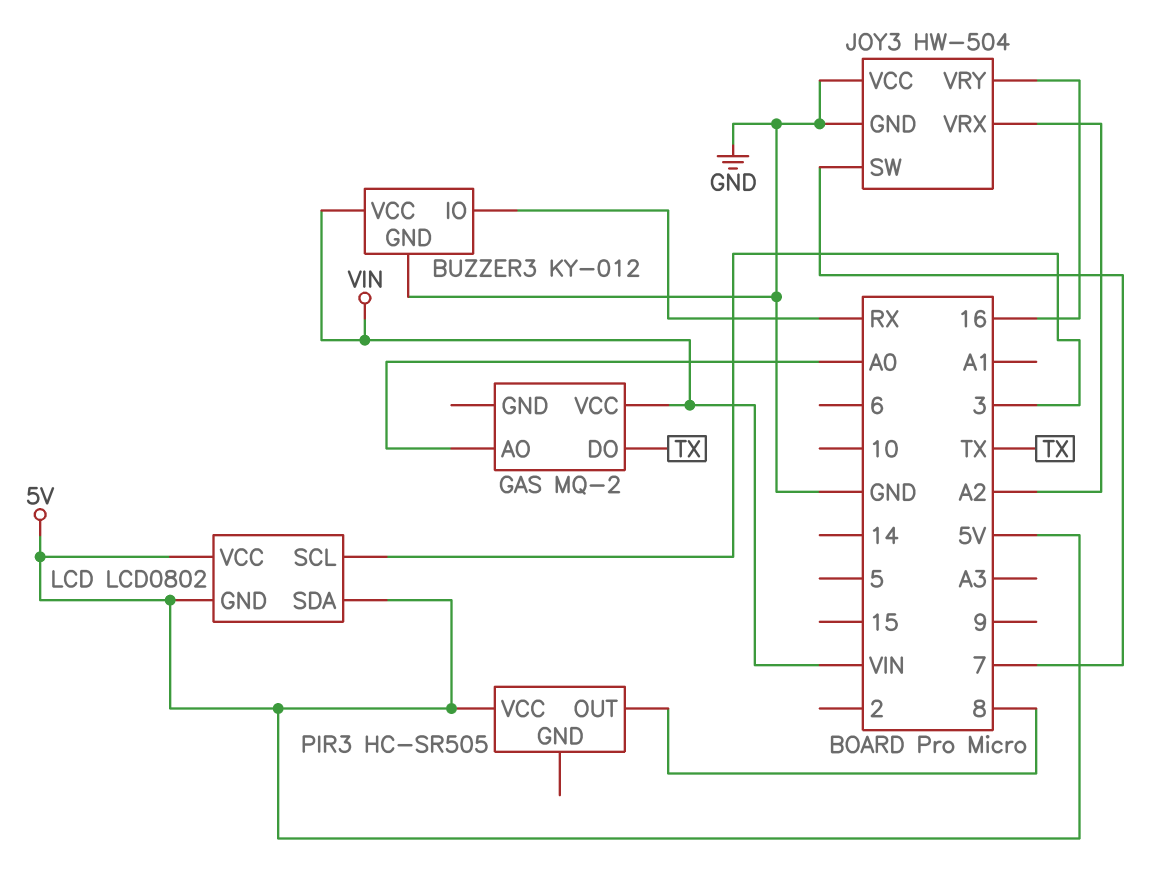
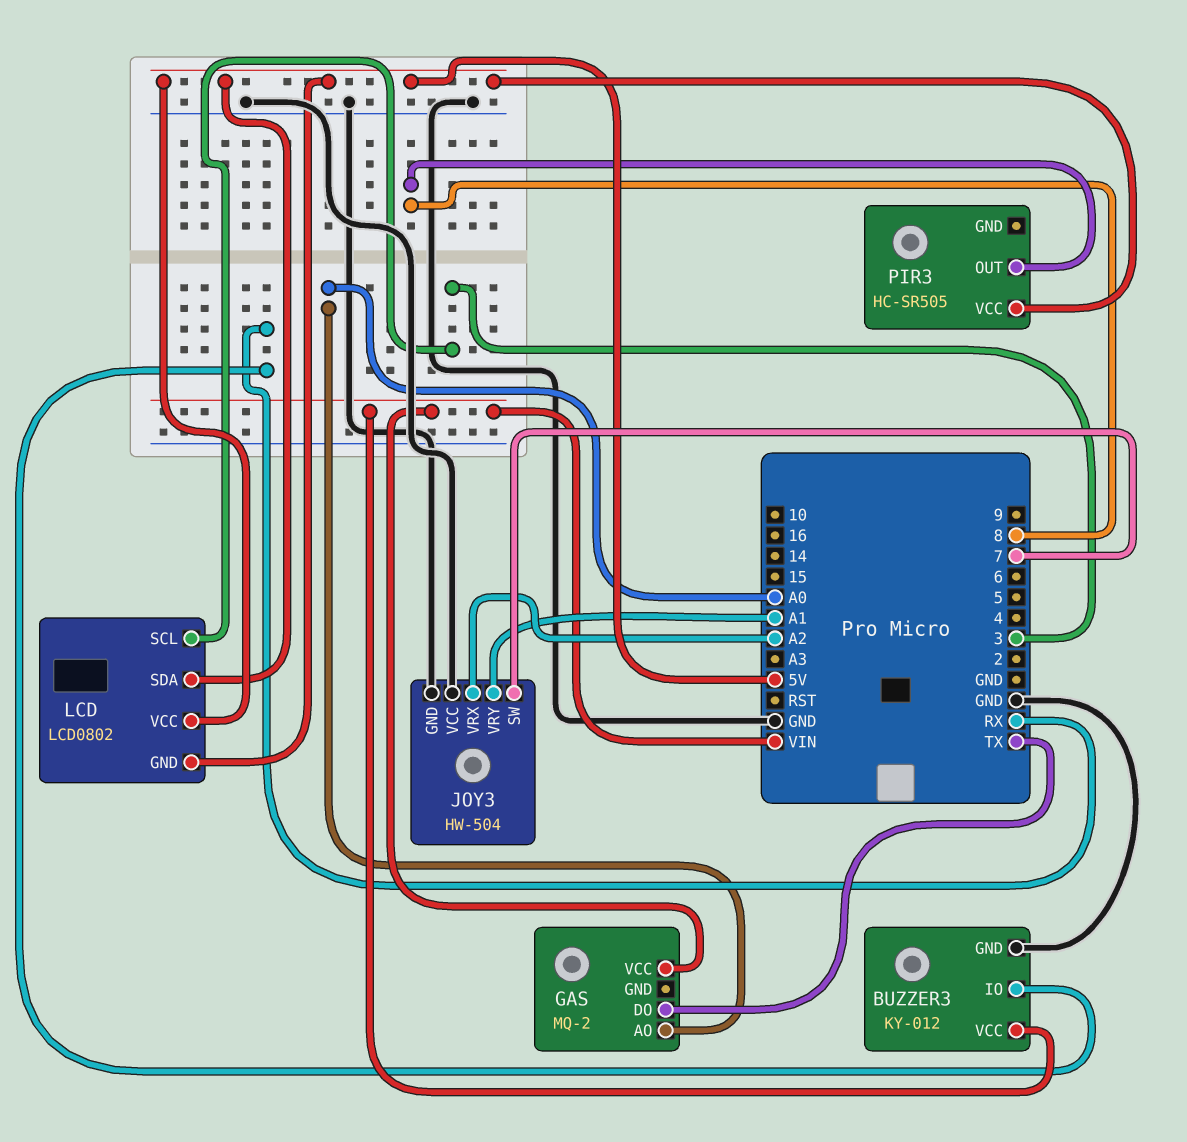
JOY3 pin VRY: 16 -> A1

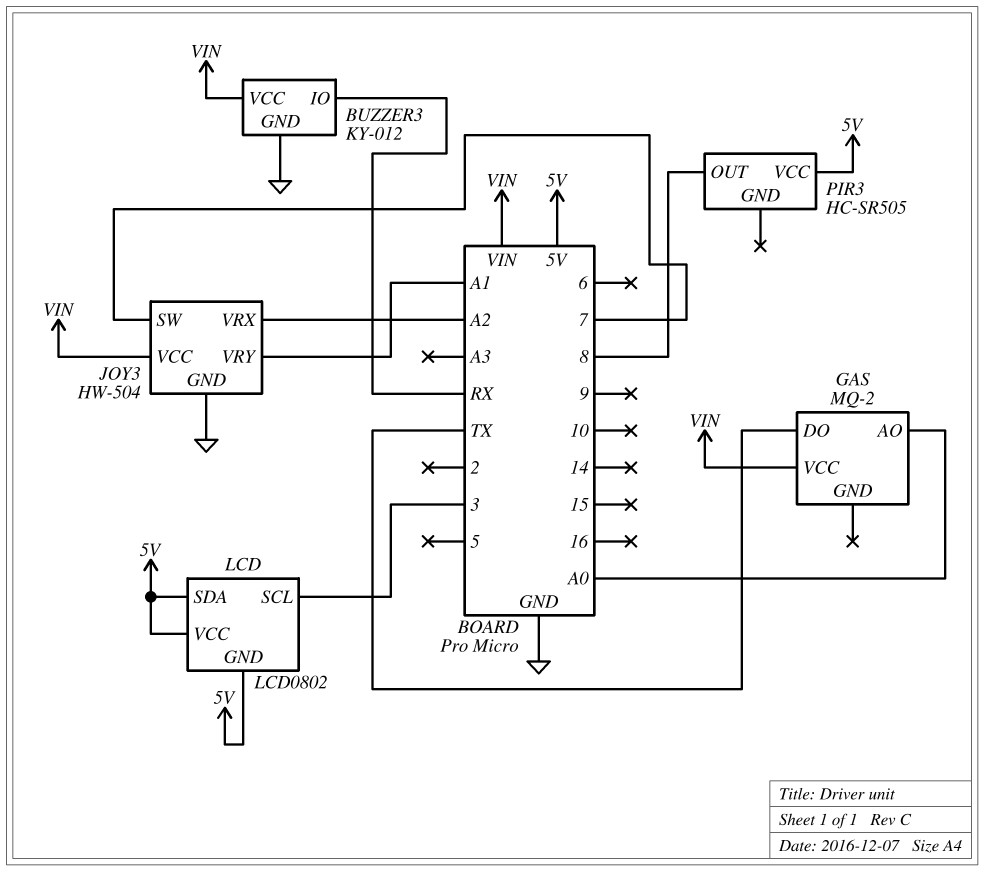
JOY3 pin VCC: GND -> VIN

